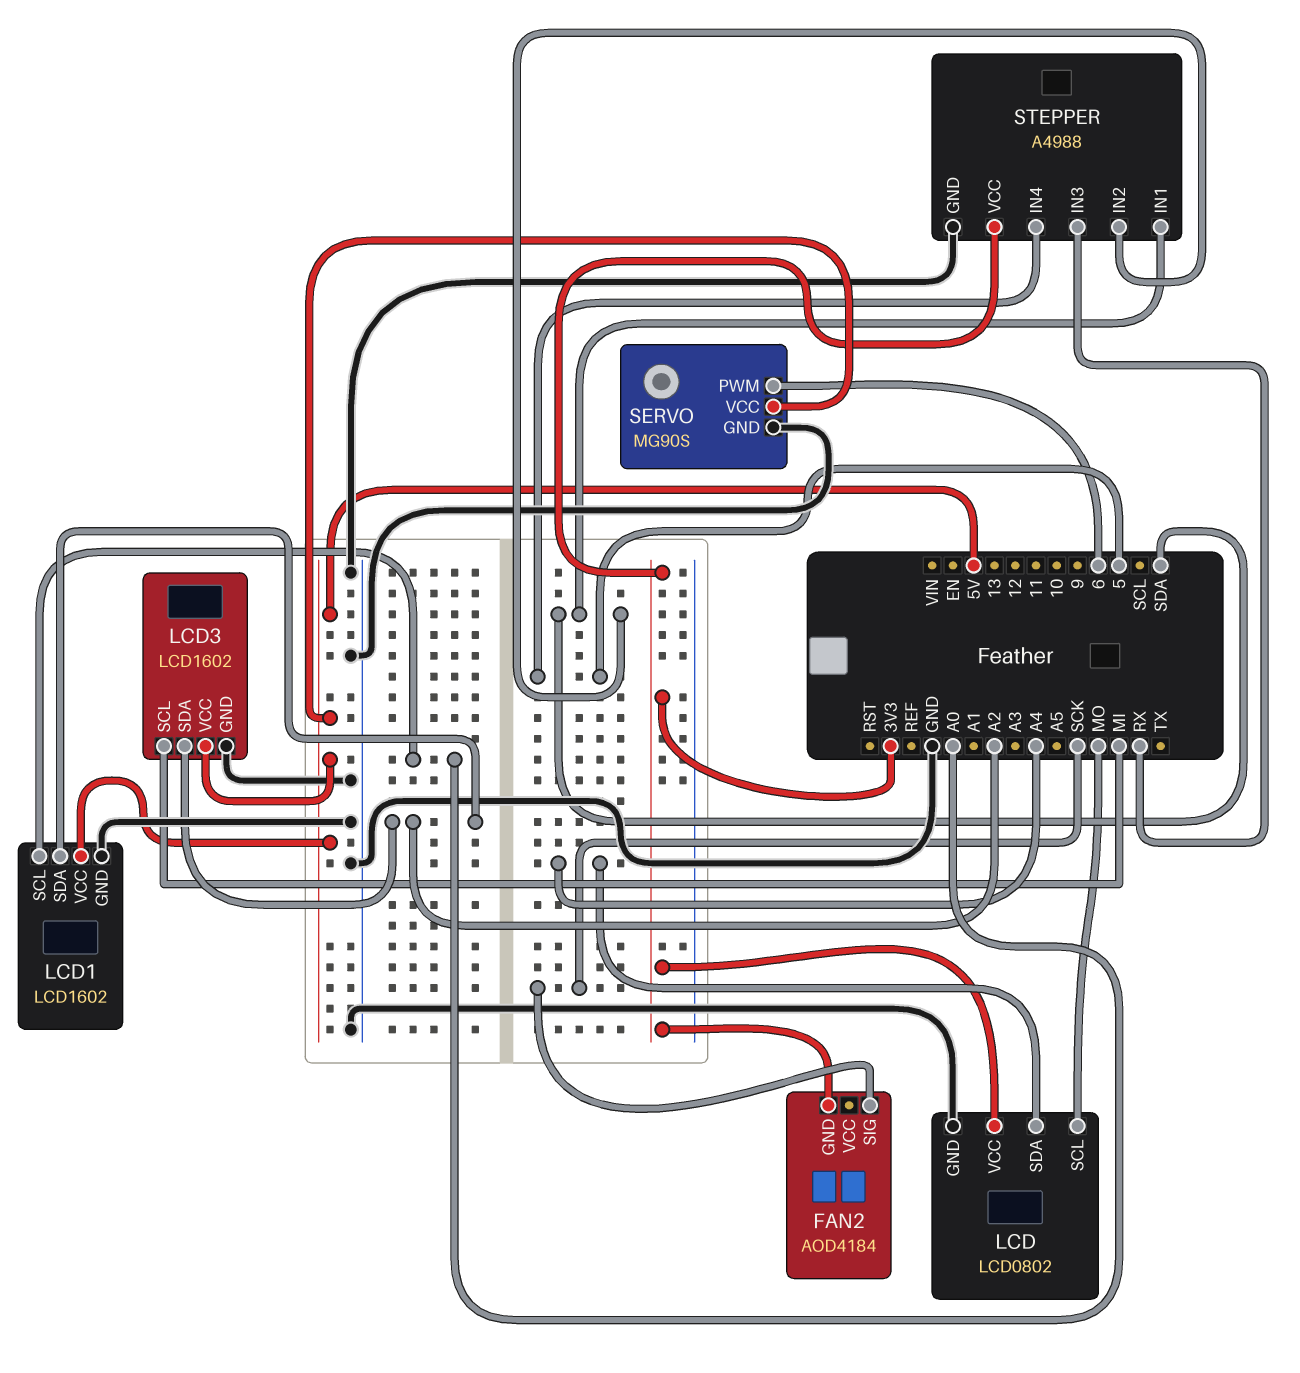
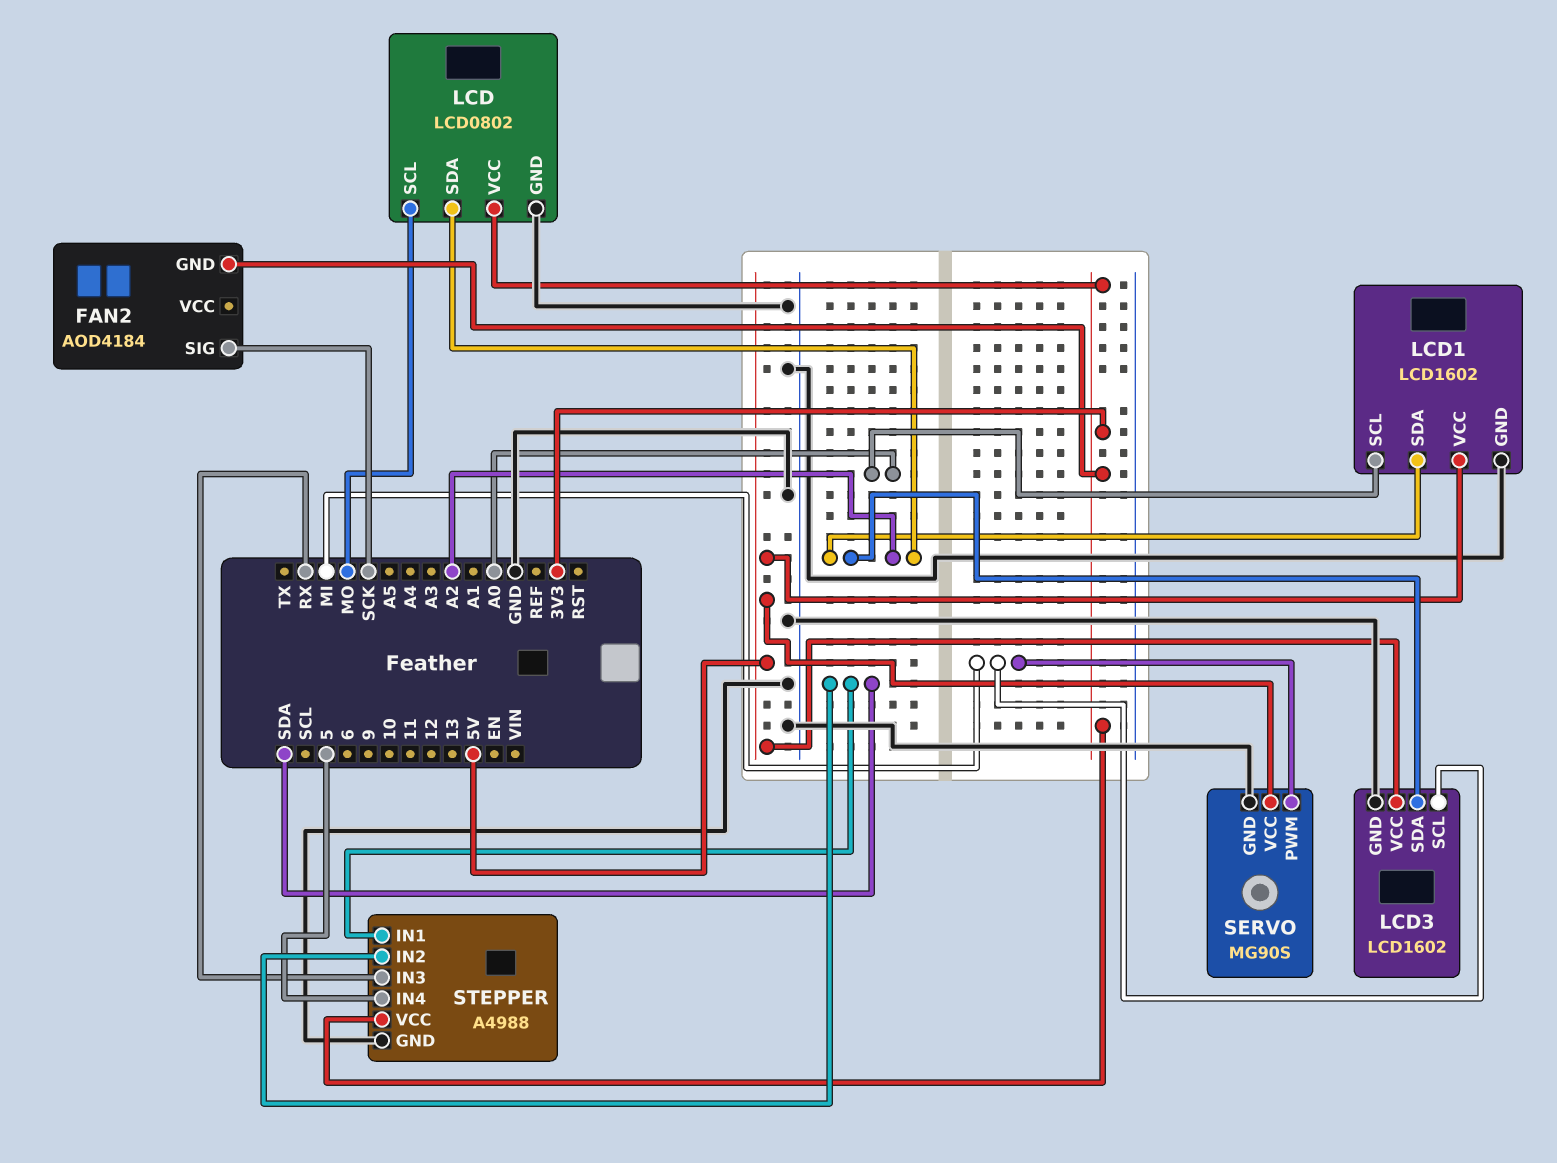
LCD pin SDA: A4 -> A2
SERVO pin PWM: 6 -> MI

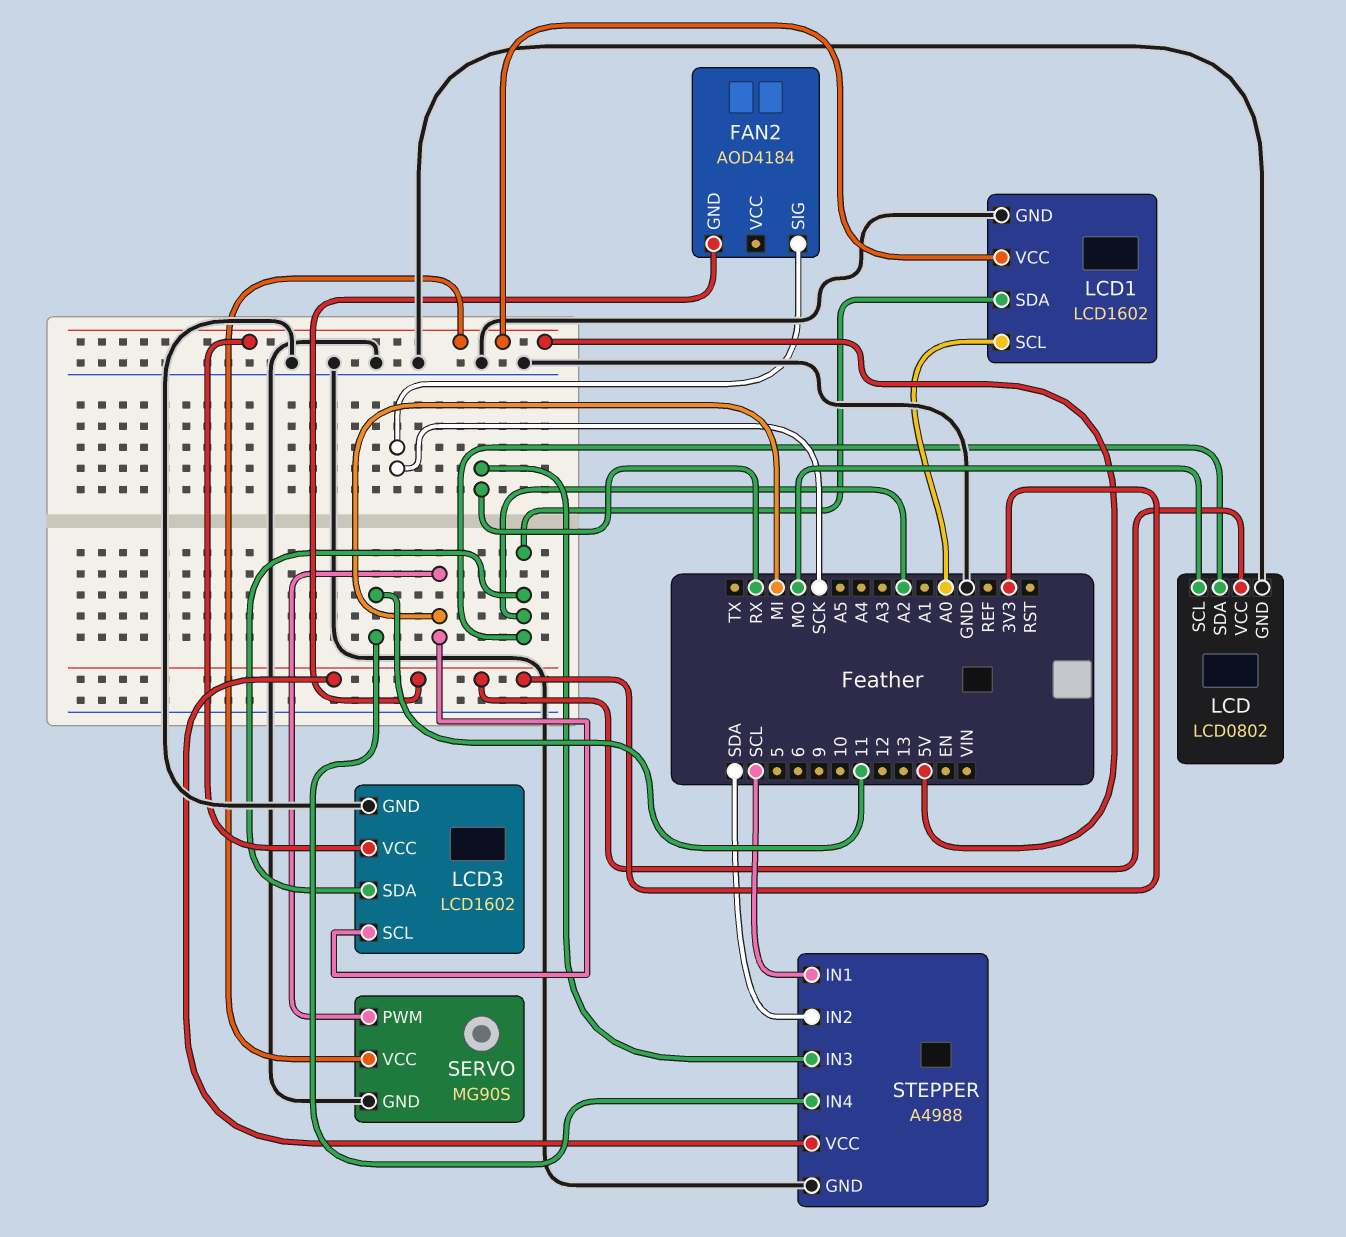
STEPPER pin IN1: SDA -> SCL
STEPPER pin IN4: 5 -> 11

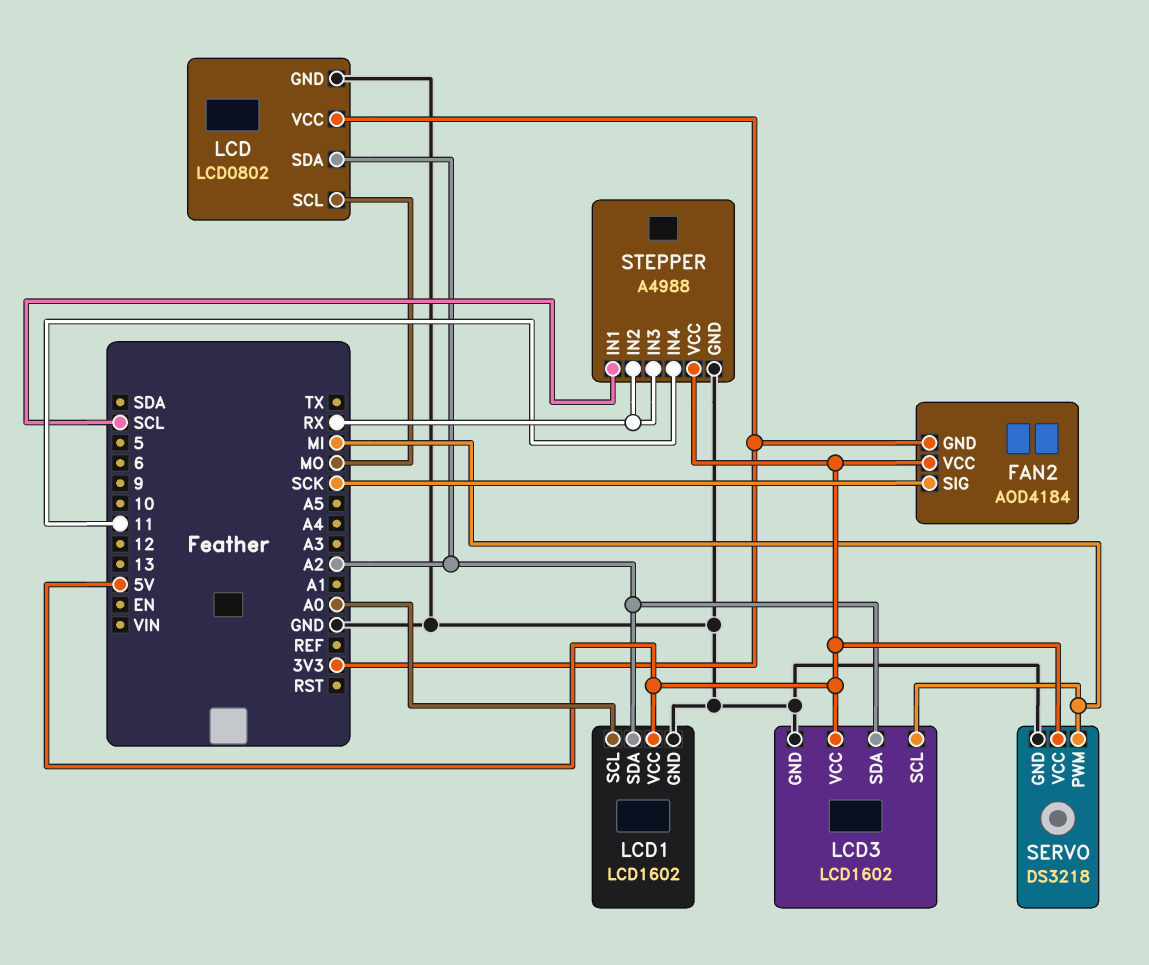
FAN2 pin VCC: none -> 5V
SERVO: MG90S -> DS3218
STEPPER pin IN2: SDA -> RX
STEPPER pin VCC: 3V3 -> 5V

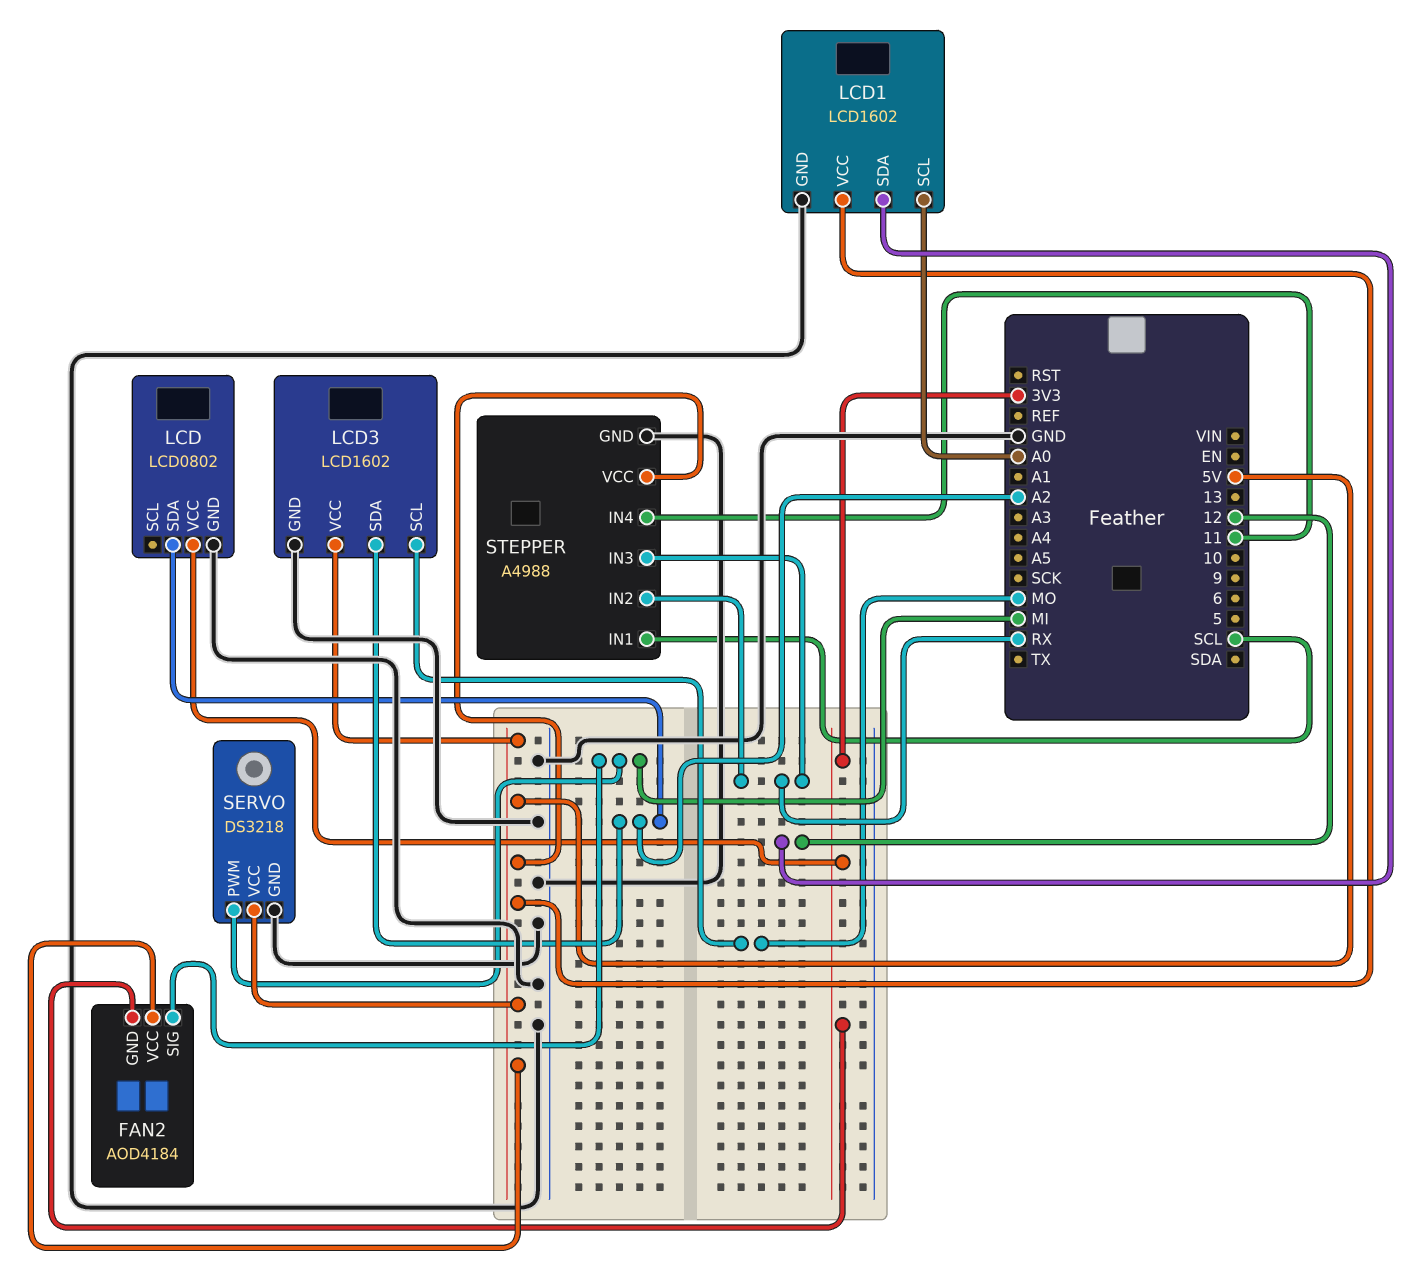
FAN2 pin SIG: SCK -> MI
LCD pin SCL: MO -> none
LCD1 pin SDA: A2 -> 12
LCD3 pin SCL: MI -> MO

